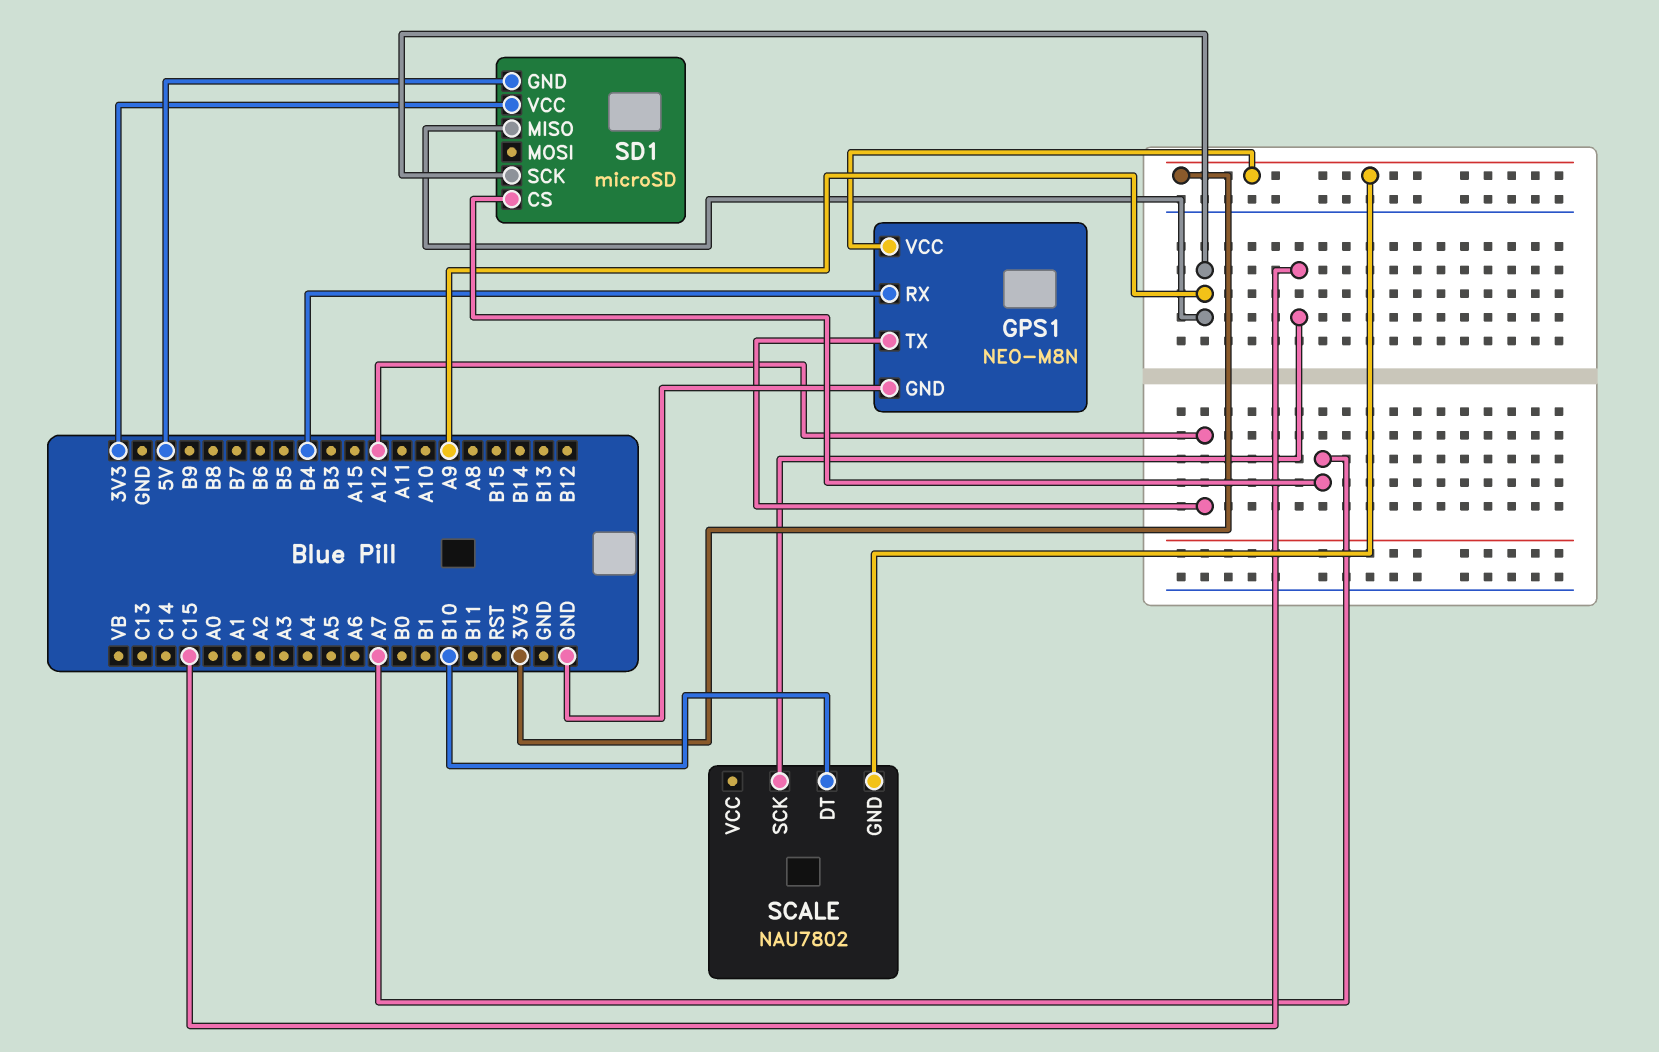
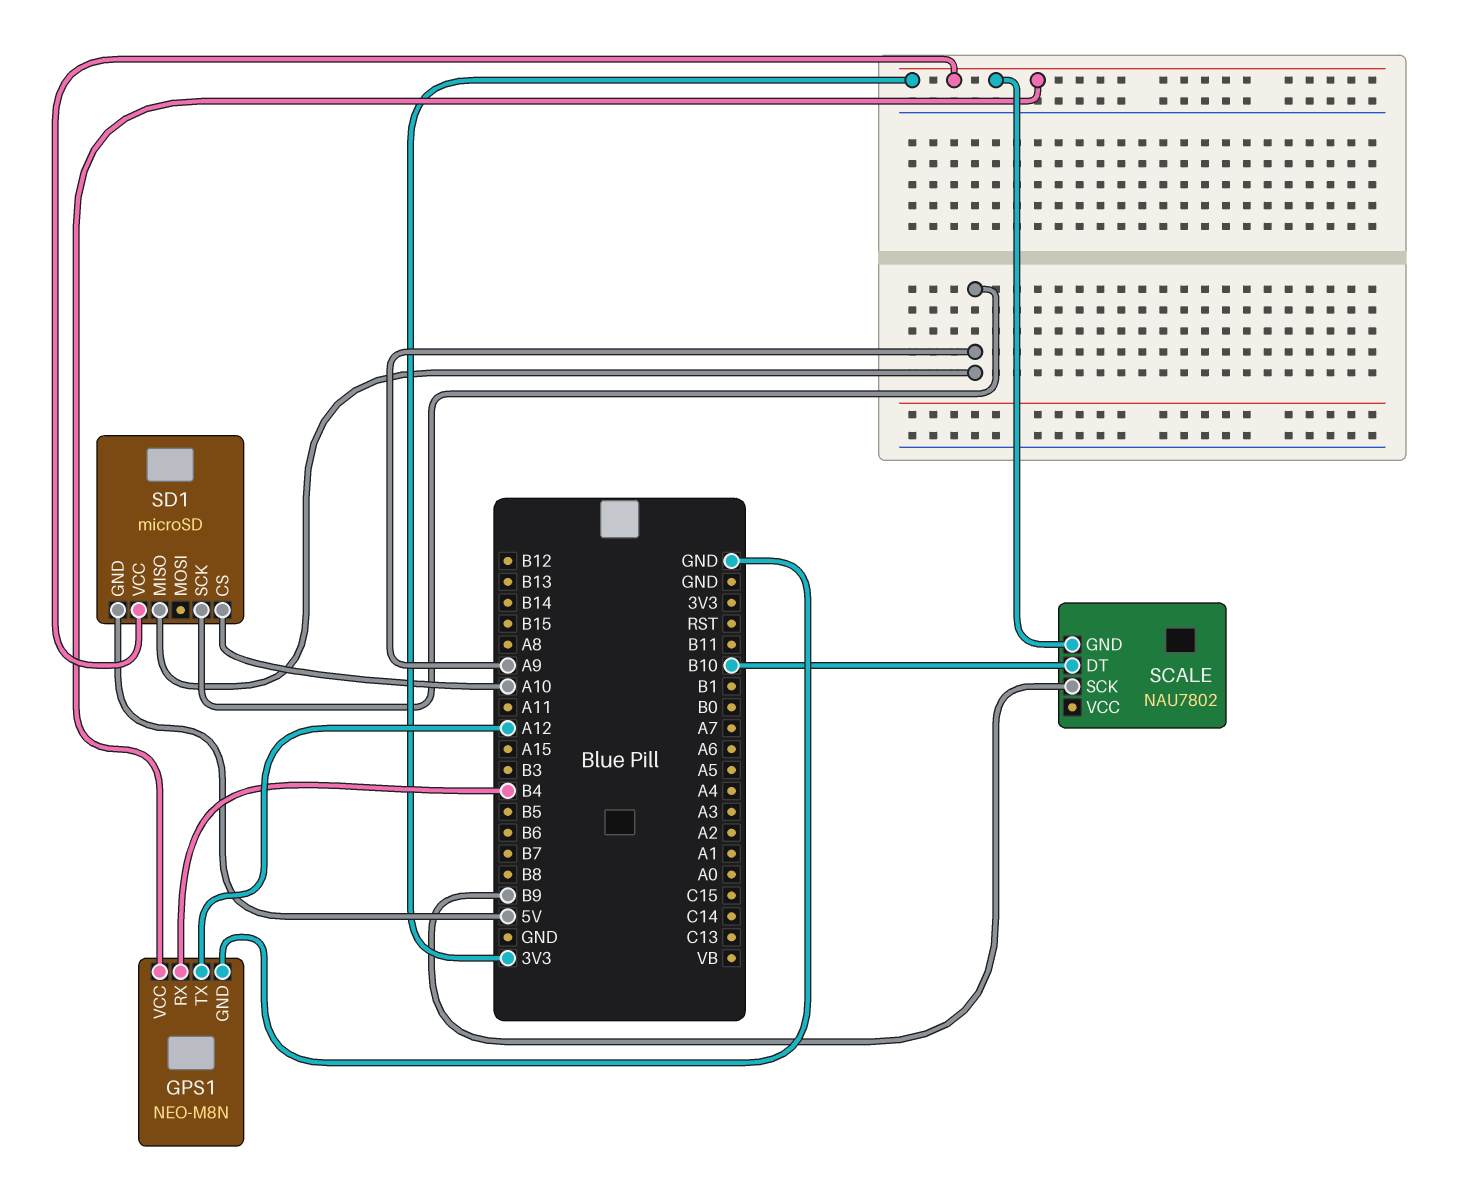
SCALE pin SCK: C15 -> B9
SD1 pin CS: A7 -> A10

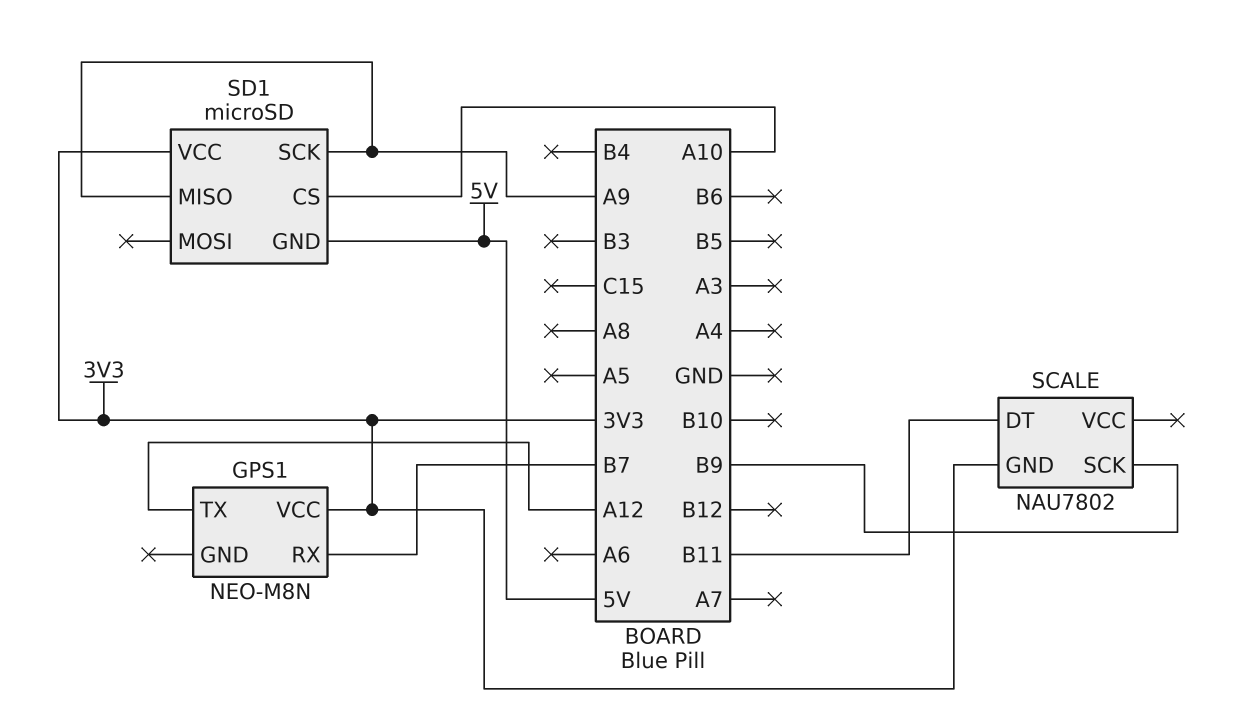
GPS1 pin GND: GND -> none
GPS1 pin RX: B4 -> B7
SCALE pin DT: B10 -> B11

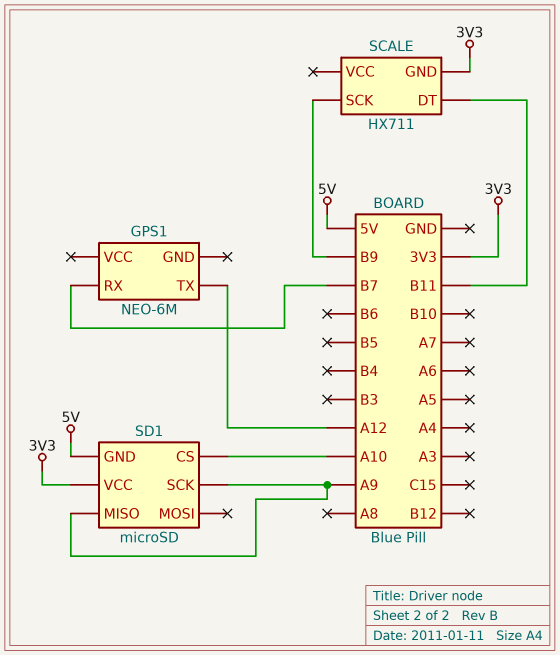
GPS1: NEO-M8N -> NEO-6M
GPS1 pin VCC: 3V3 -> none
SCALE: NAU7802 -> HX711

